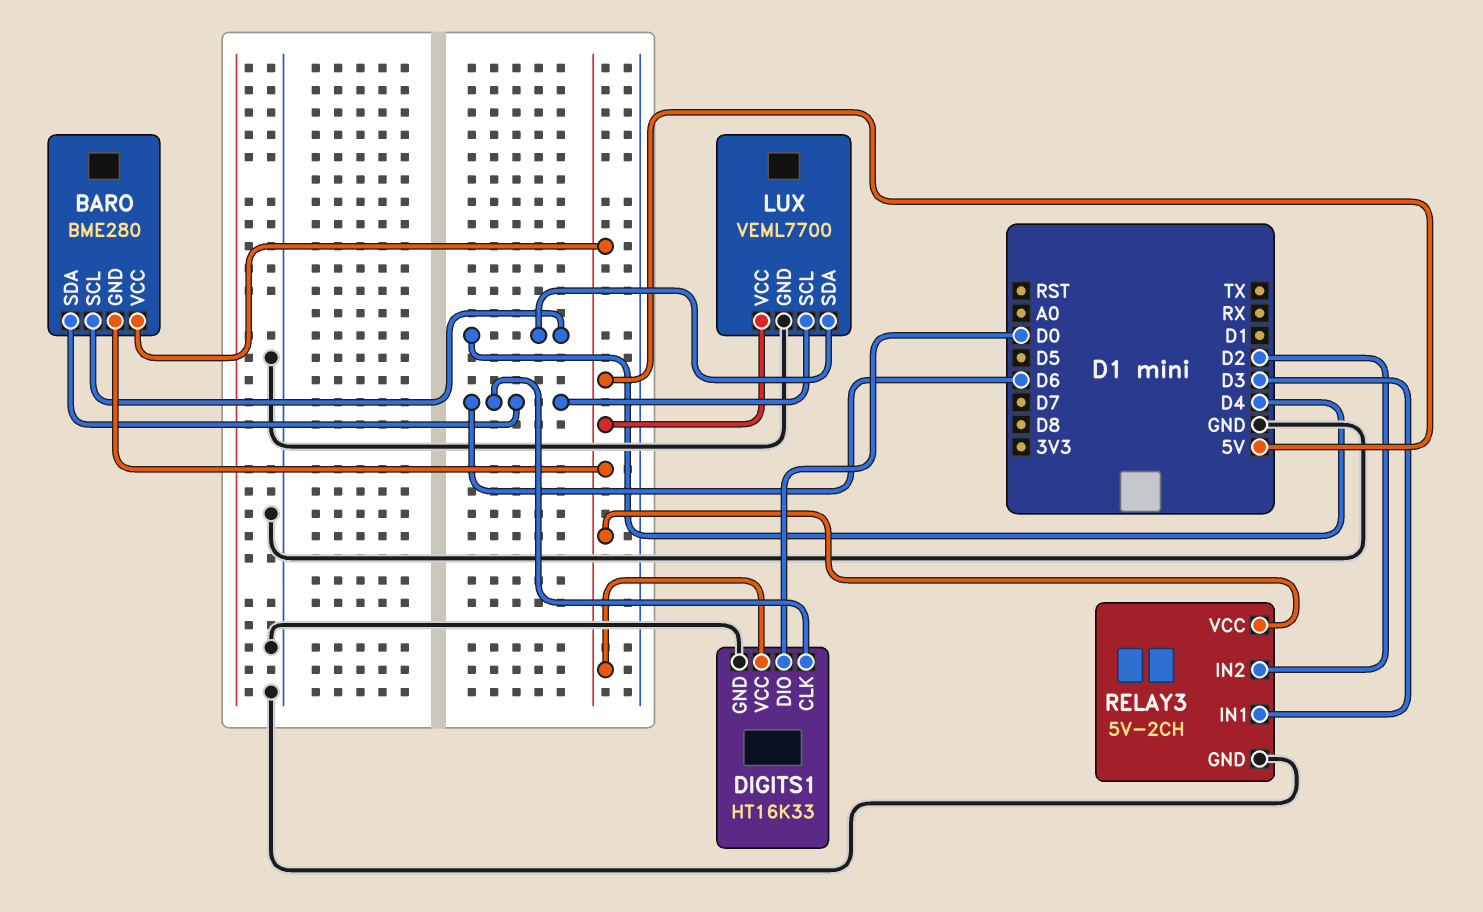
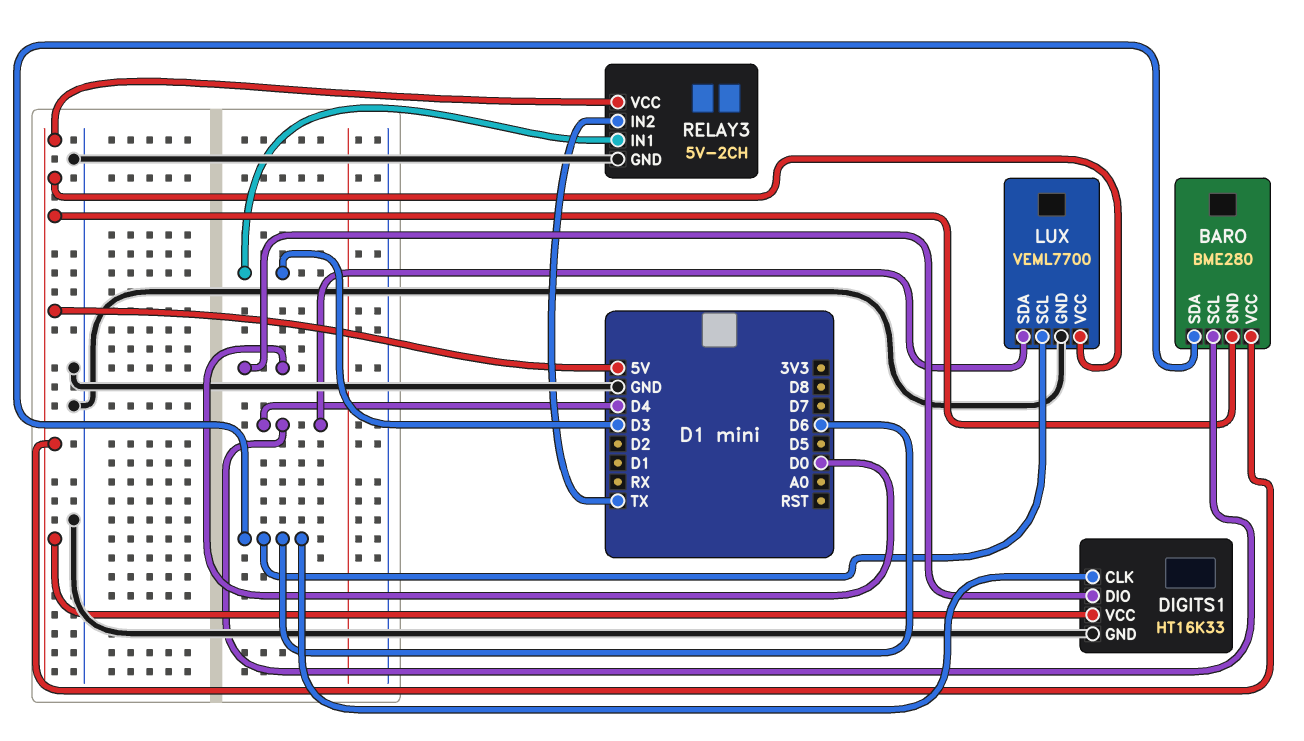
RELAY3 pin IN2: D2 -> TX

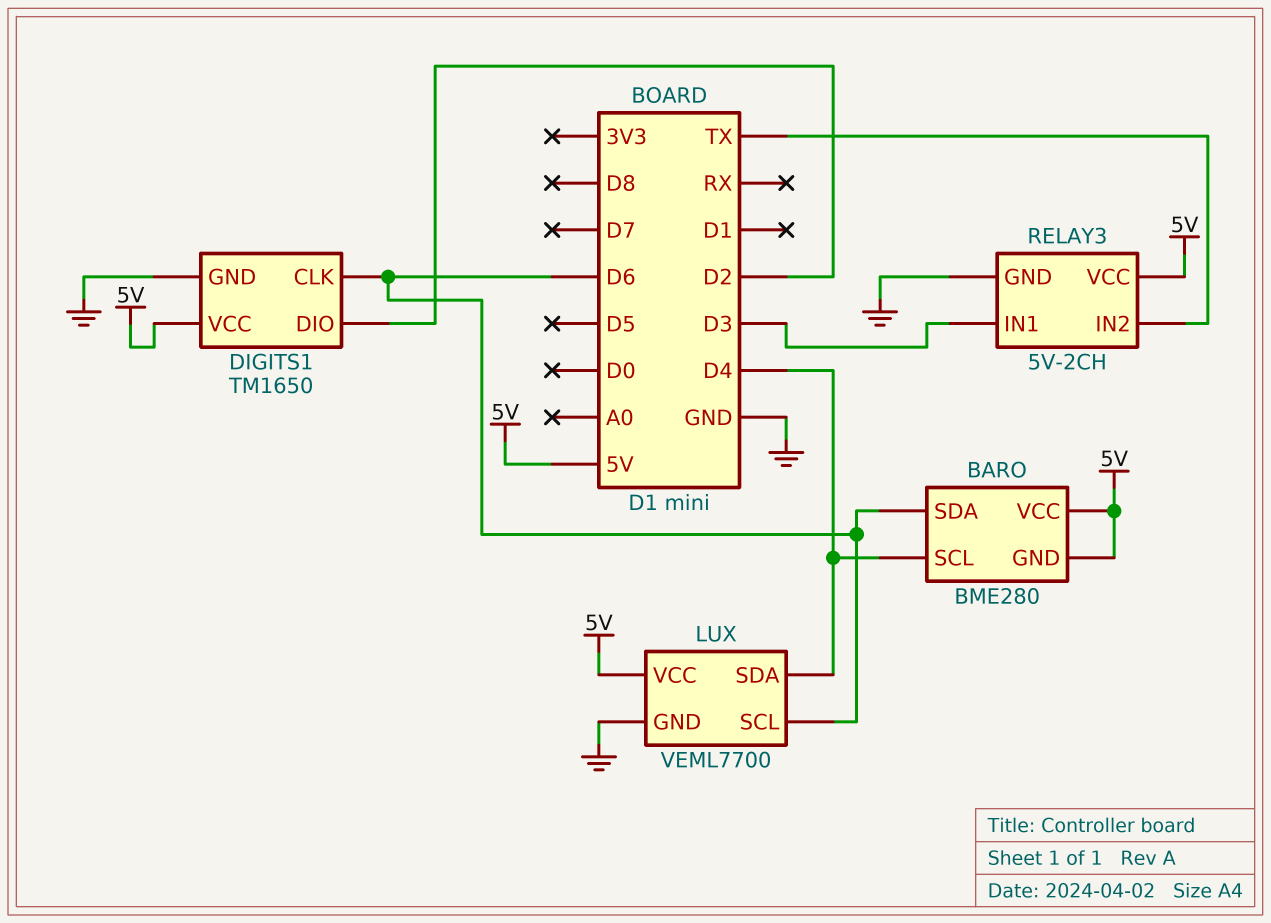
DIGITS1: HT16K33 -> TM1650
DIGITS1 pin DIO: D0 -> D2

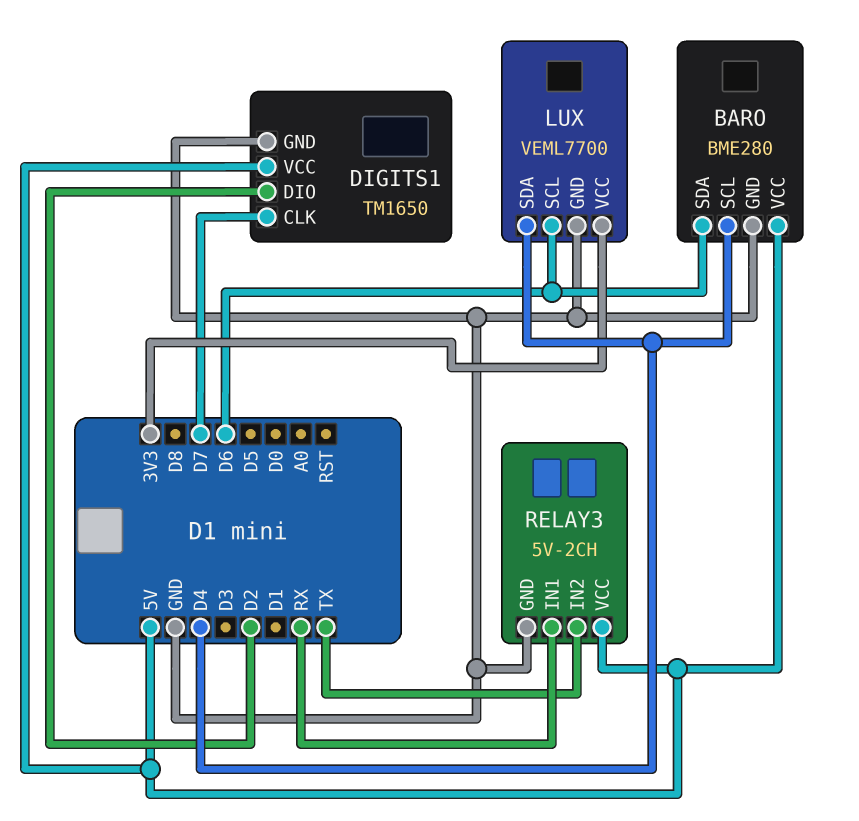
BARO pin GND: 5V -> GND
DIGITS1 pin CLK: D6 -> D7
LUX pin VCC: 5V -> 3V3
RELAY3 pin IN1: D3 -> RX

